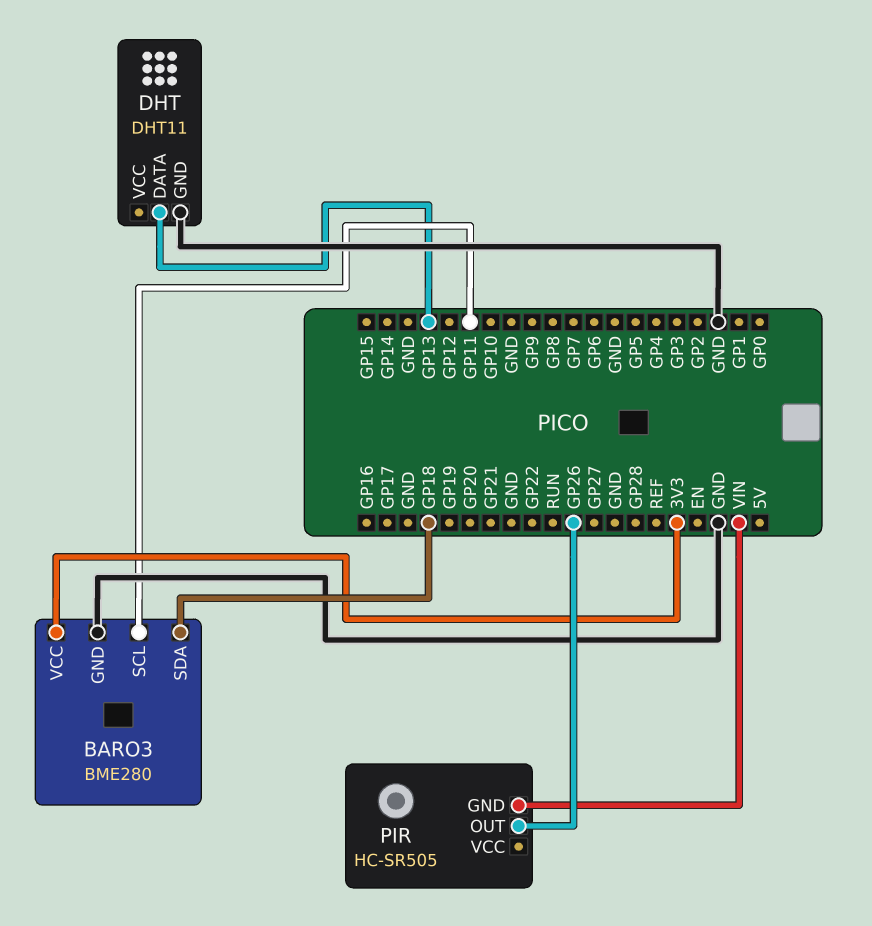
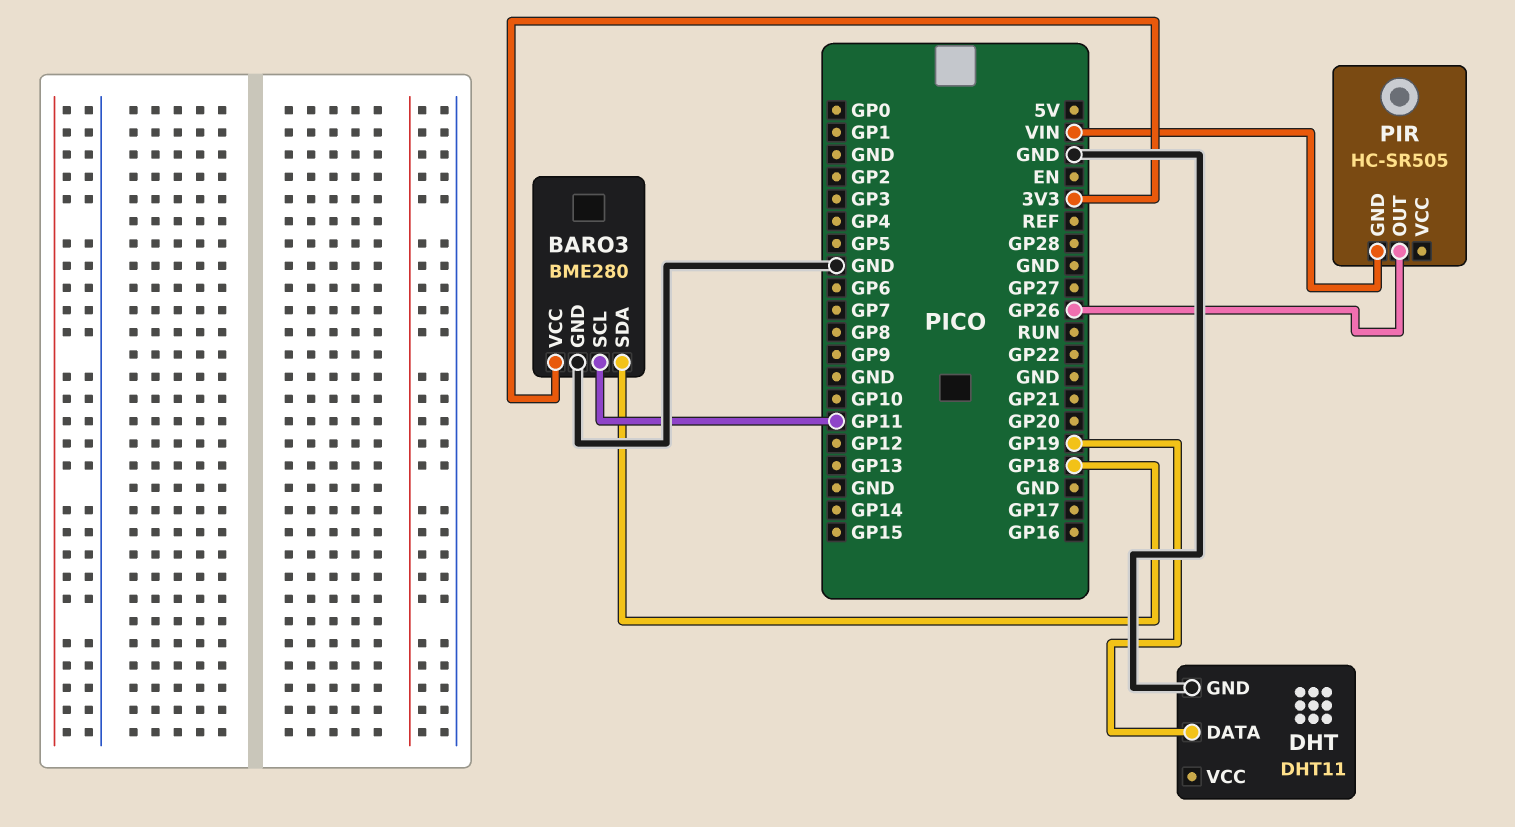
DHT pin DATA: GP13 -> GP19

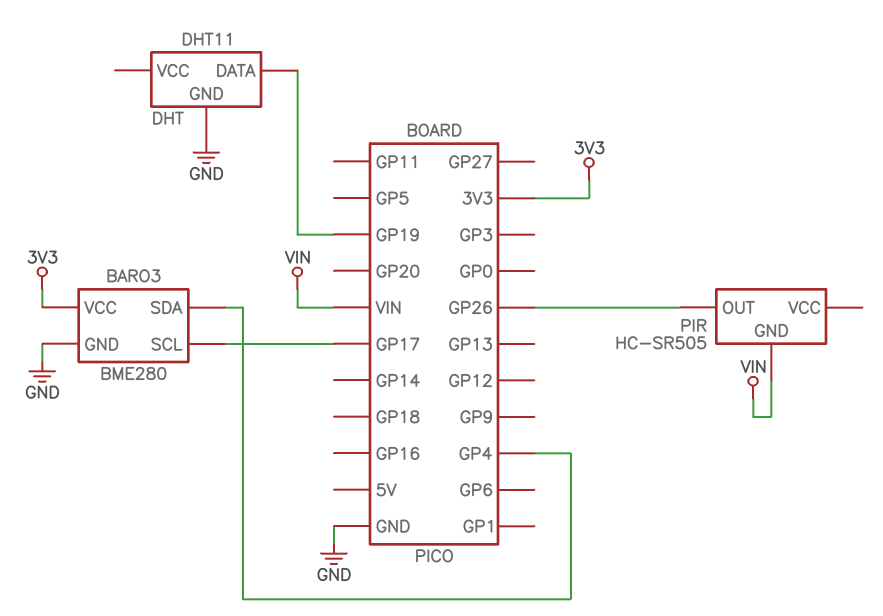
BARO3 pin SCL: GP11 -> GP17
BARO3 pin SDA: GP18 -> GP4

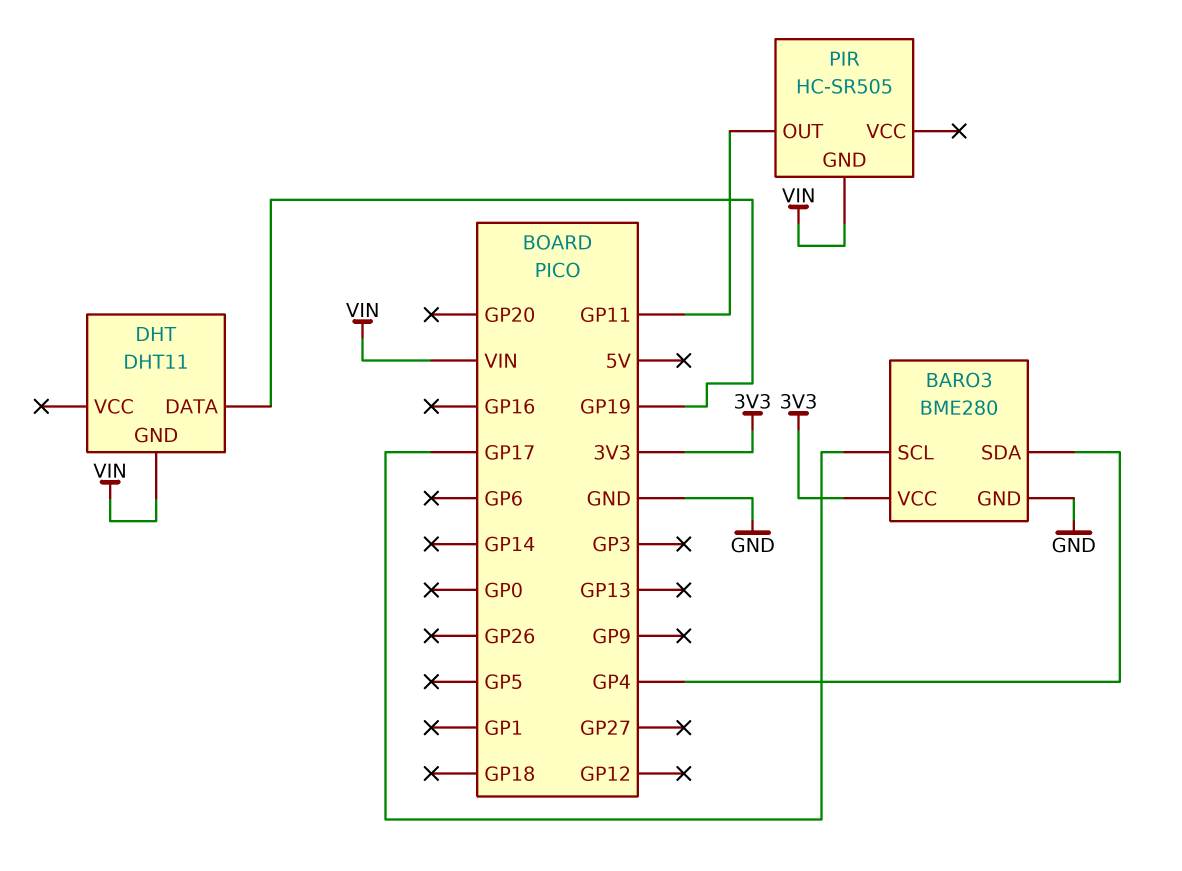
DHT pin GND: GND -> VIN
PIR pin OUT: GP26 -> GP11

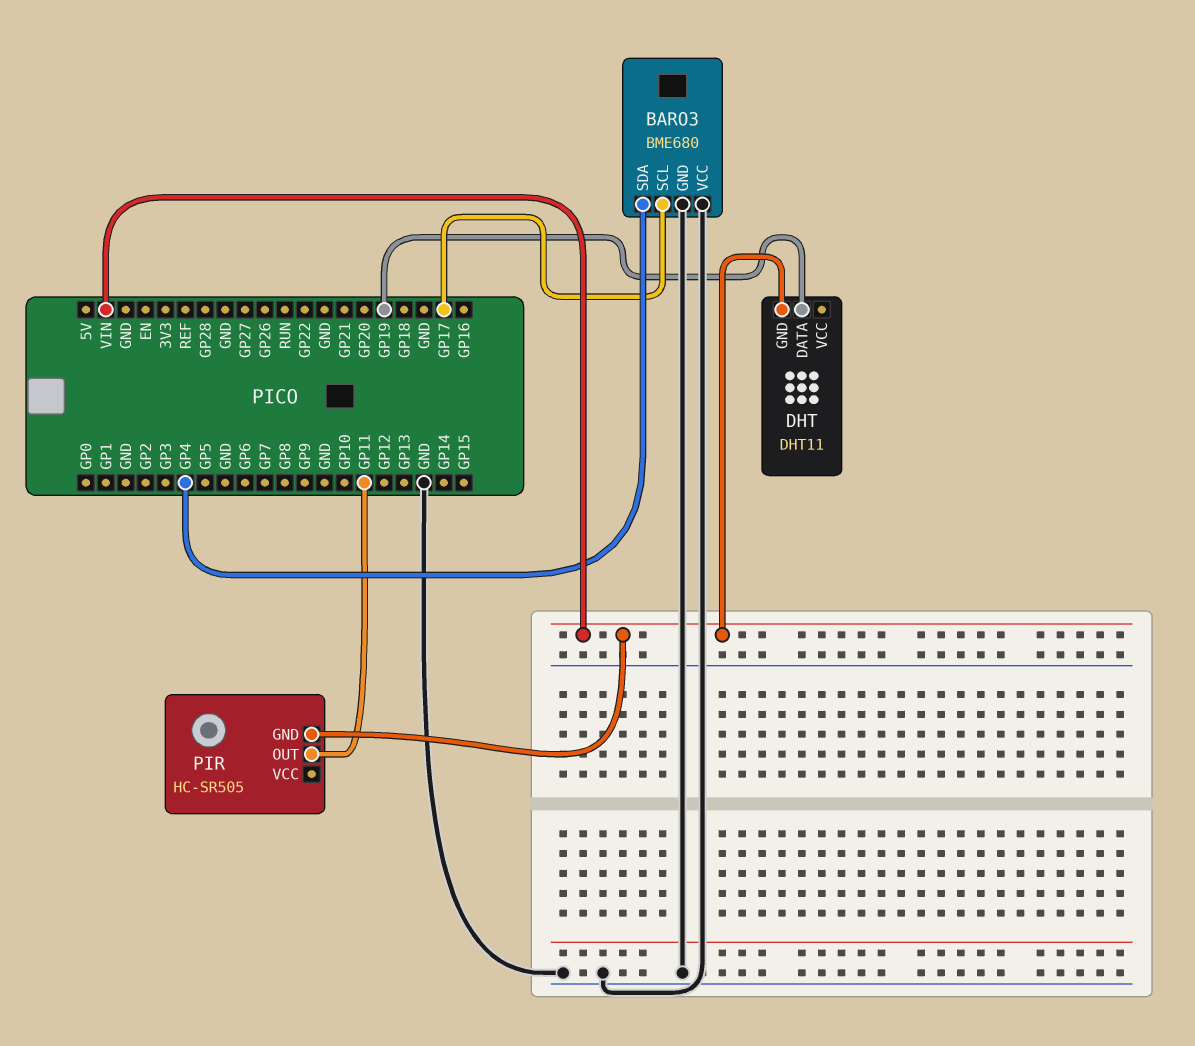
BARO3: BME280 -> BME680
BARO3 pin VCC: 3V3 -> GND

